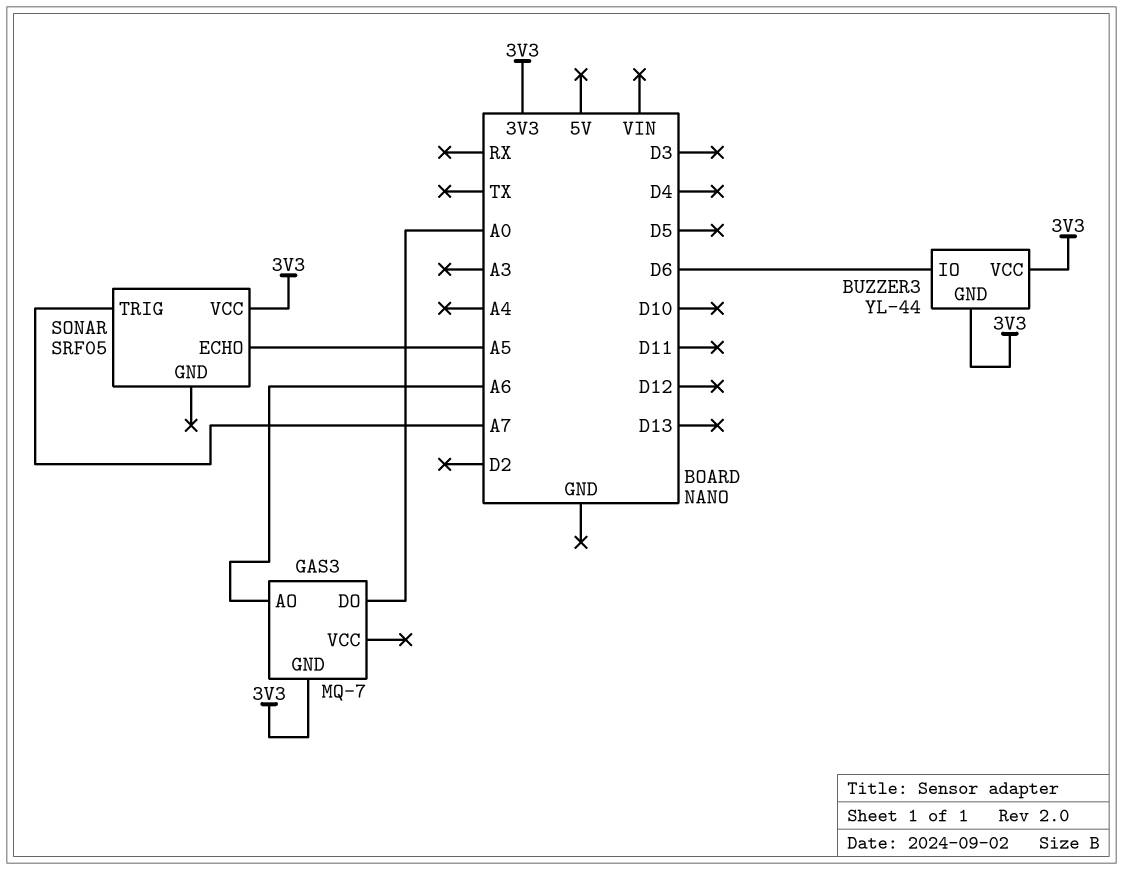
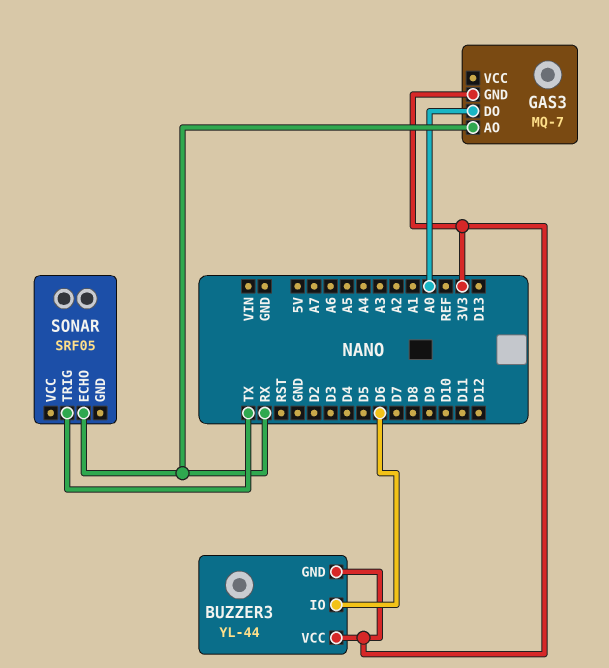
GAS3 pin AO: A6 -> RX
SONAR pin ECHO: A5 -> RX
SONAR pin TRIG: A7 -> TX
SONAR pin VCC: 3V3 -> none

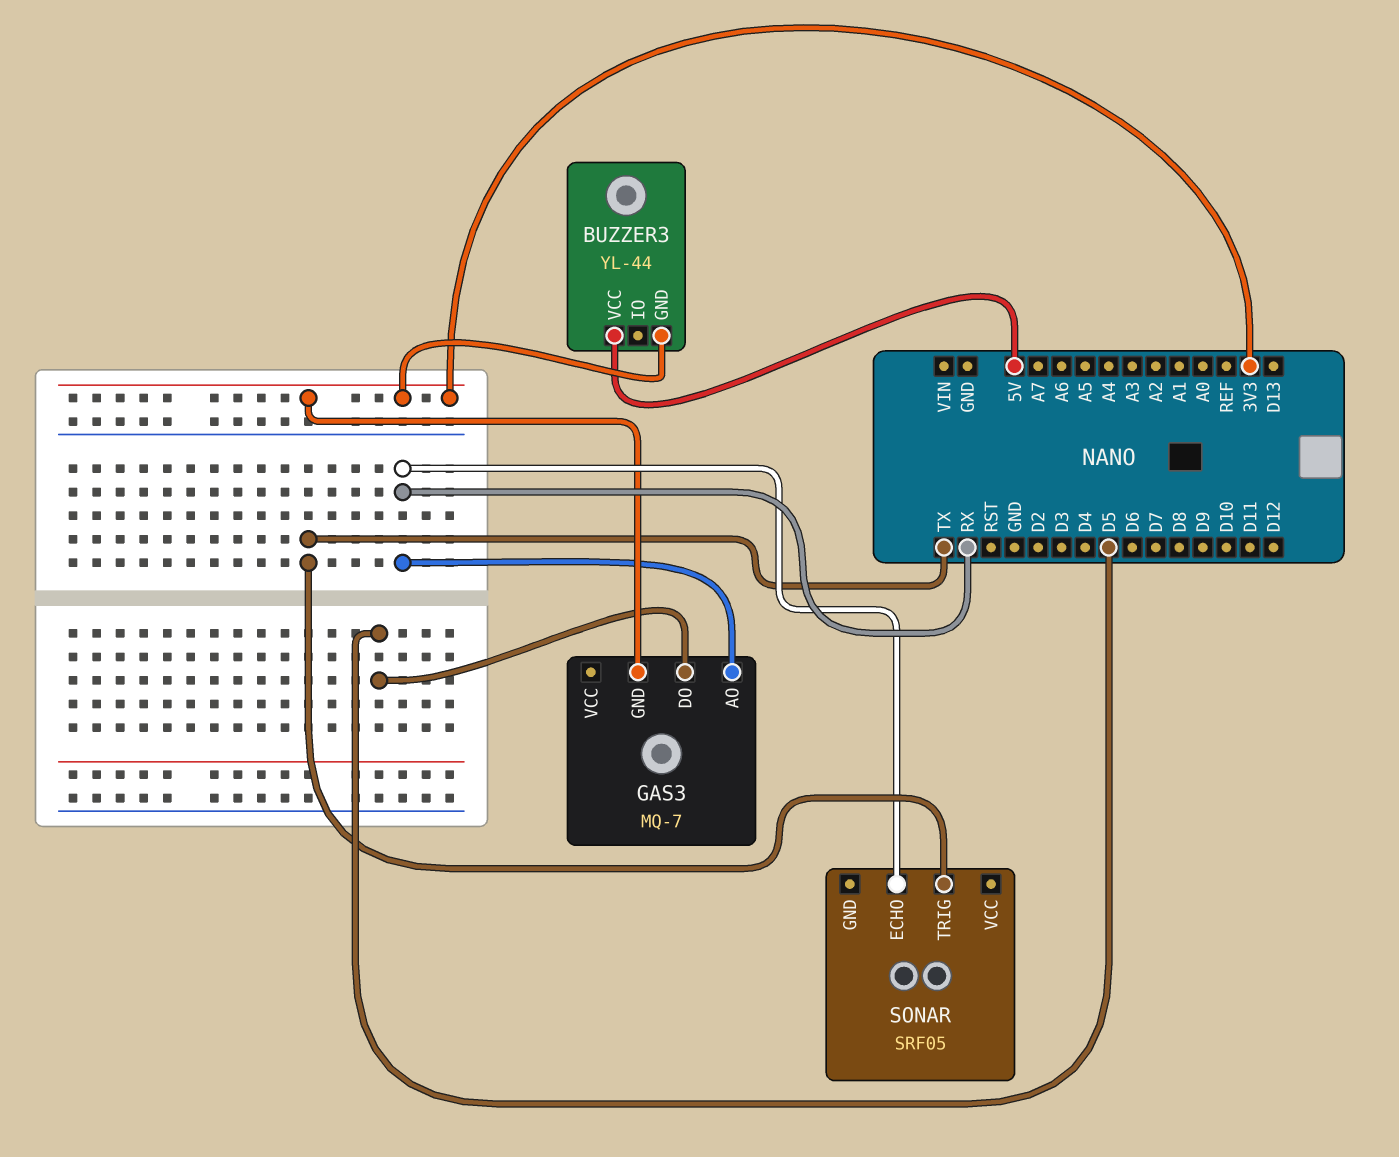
BUZZER3 pin IO: D6 -> none
BUZZER3 pin VCC: 3V3 -> 5V
GAS3 pin DO: A0 -> D5

